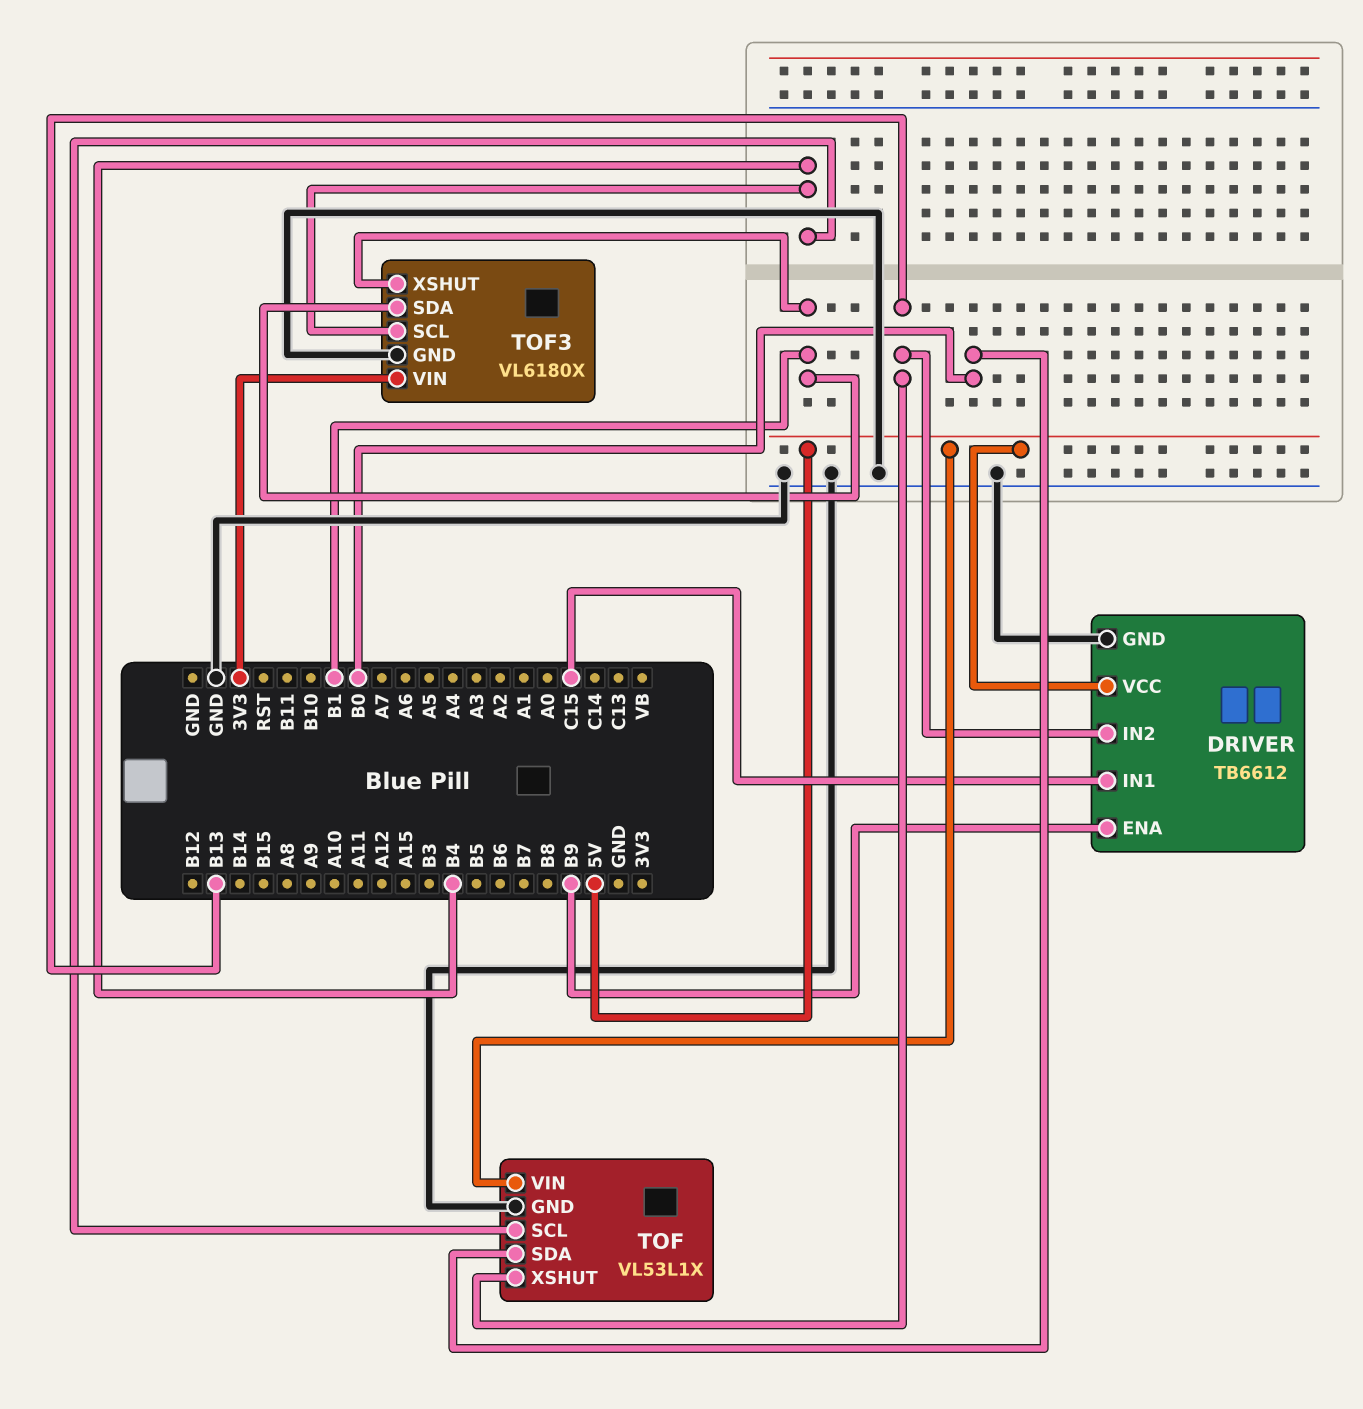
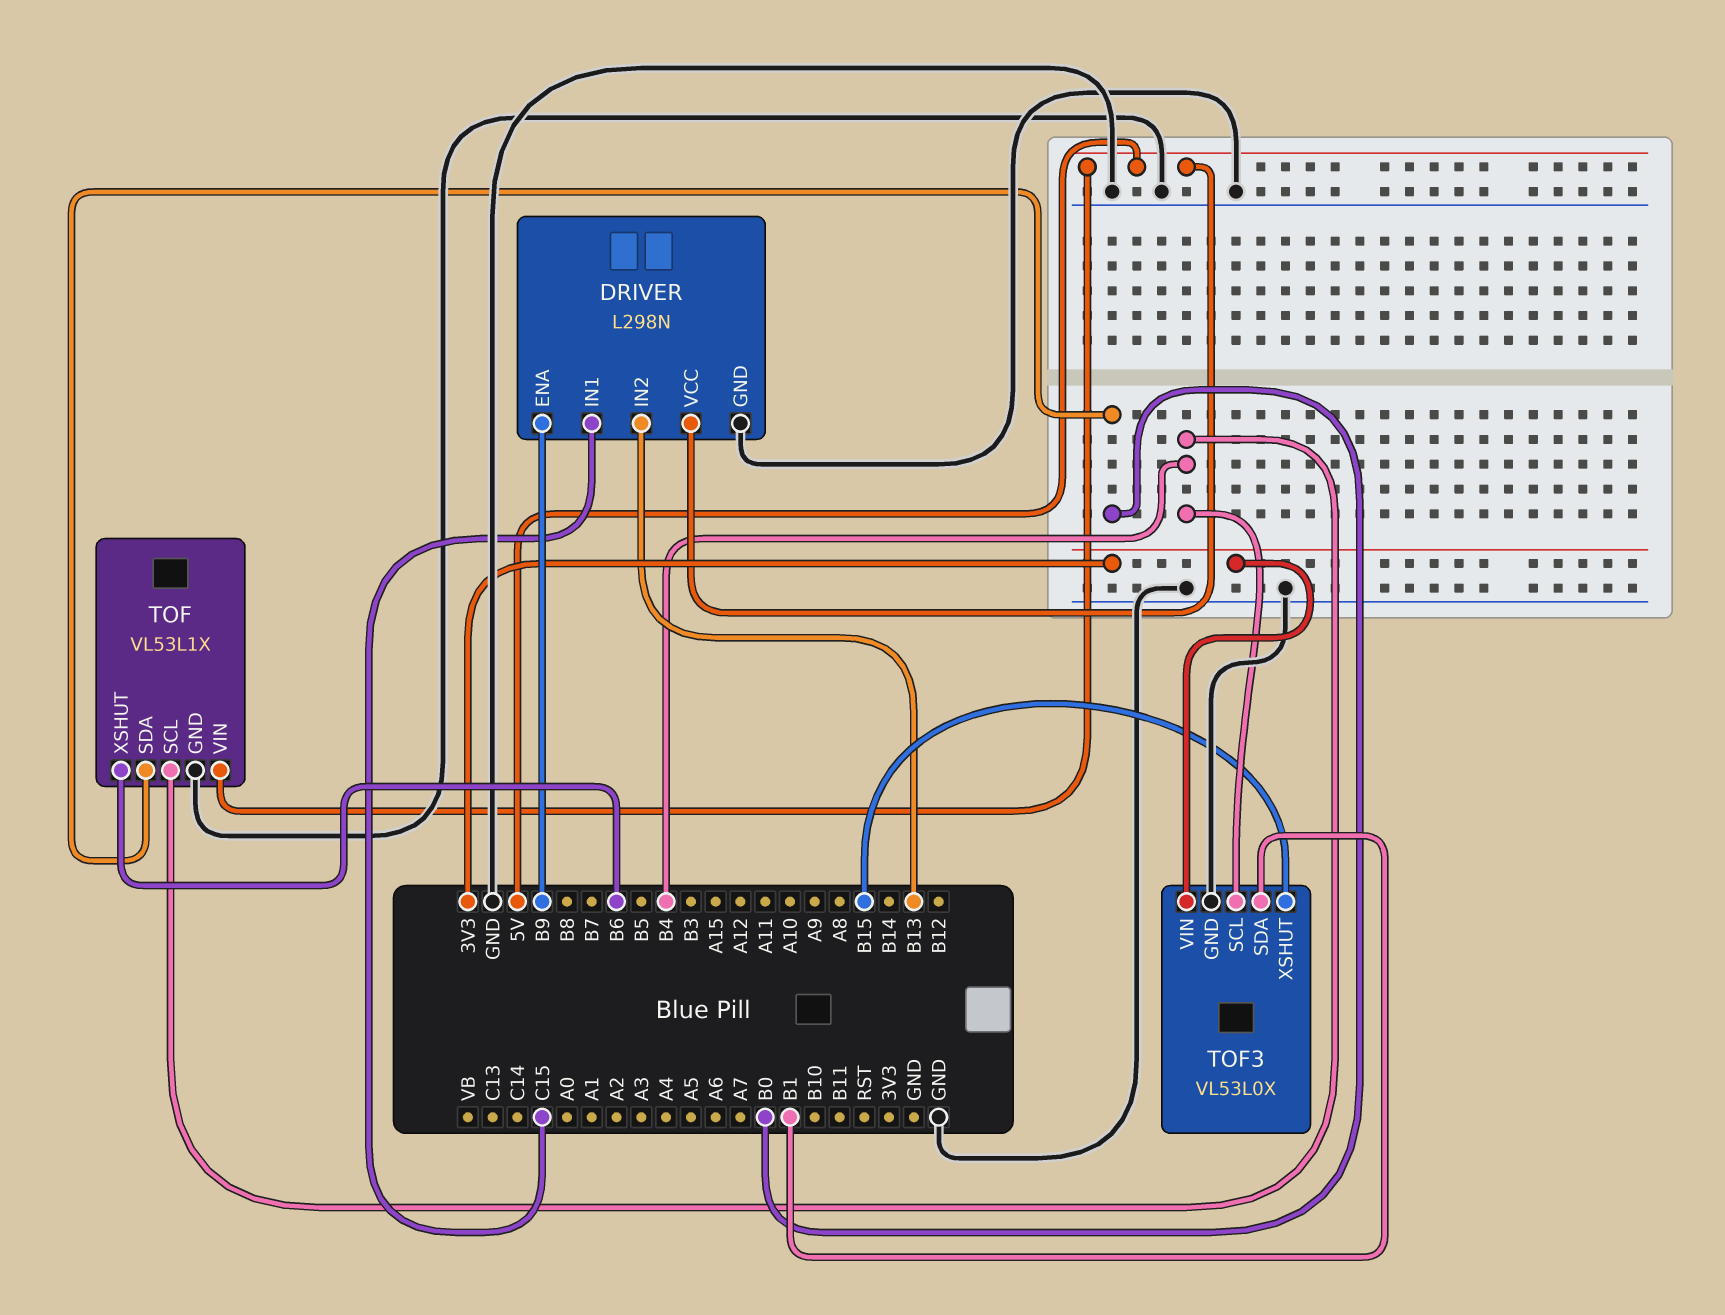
DRIVER: TB6612 -> L298N
TOF pin XSHUT: B13 -> B6
TOF3: VL6180X -> VL53L0X
TOF3 pin XSHUT: B1 -> B15

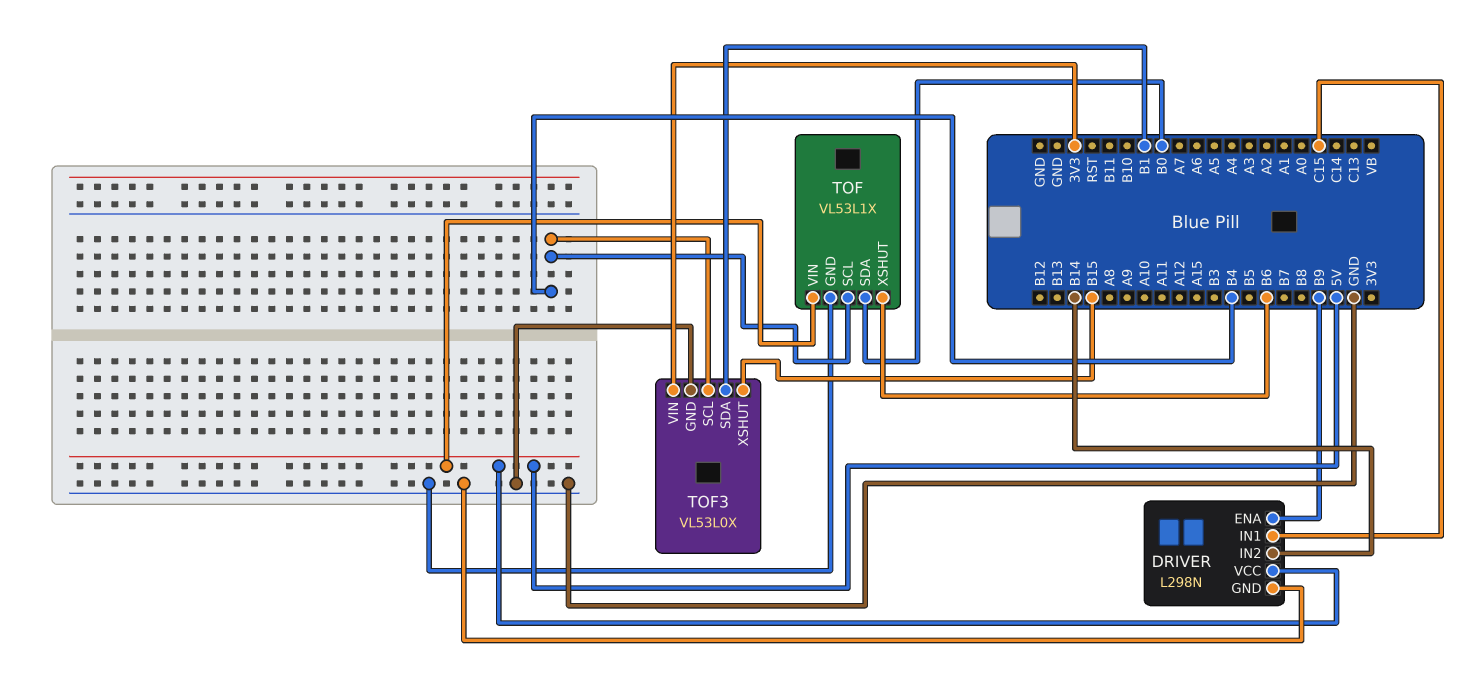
DRIVER pin IN2: B13 -> B14

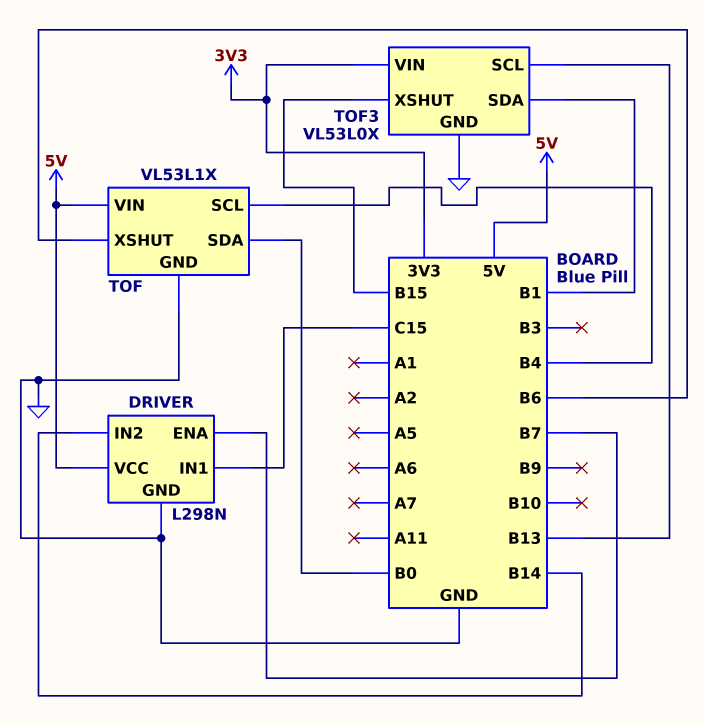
DRIVER pin ENA: B9 -> B7
TOF3 pin SCL: B4 -> B13

